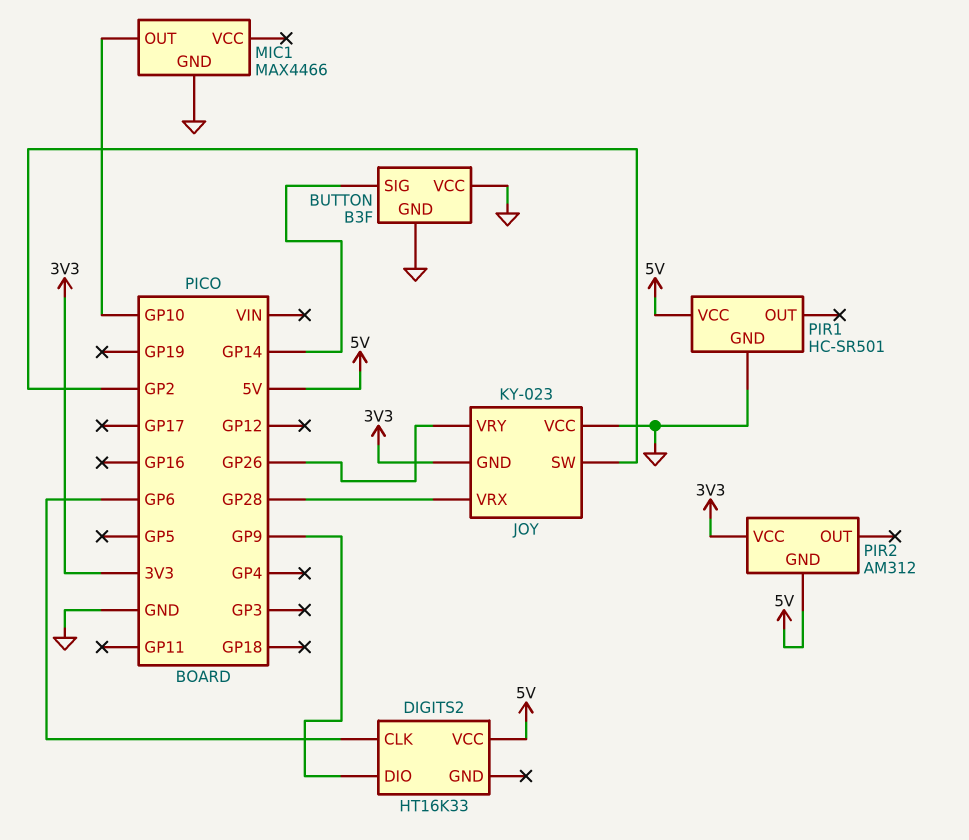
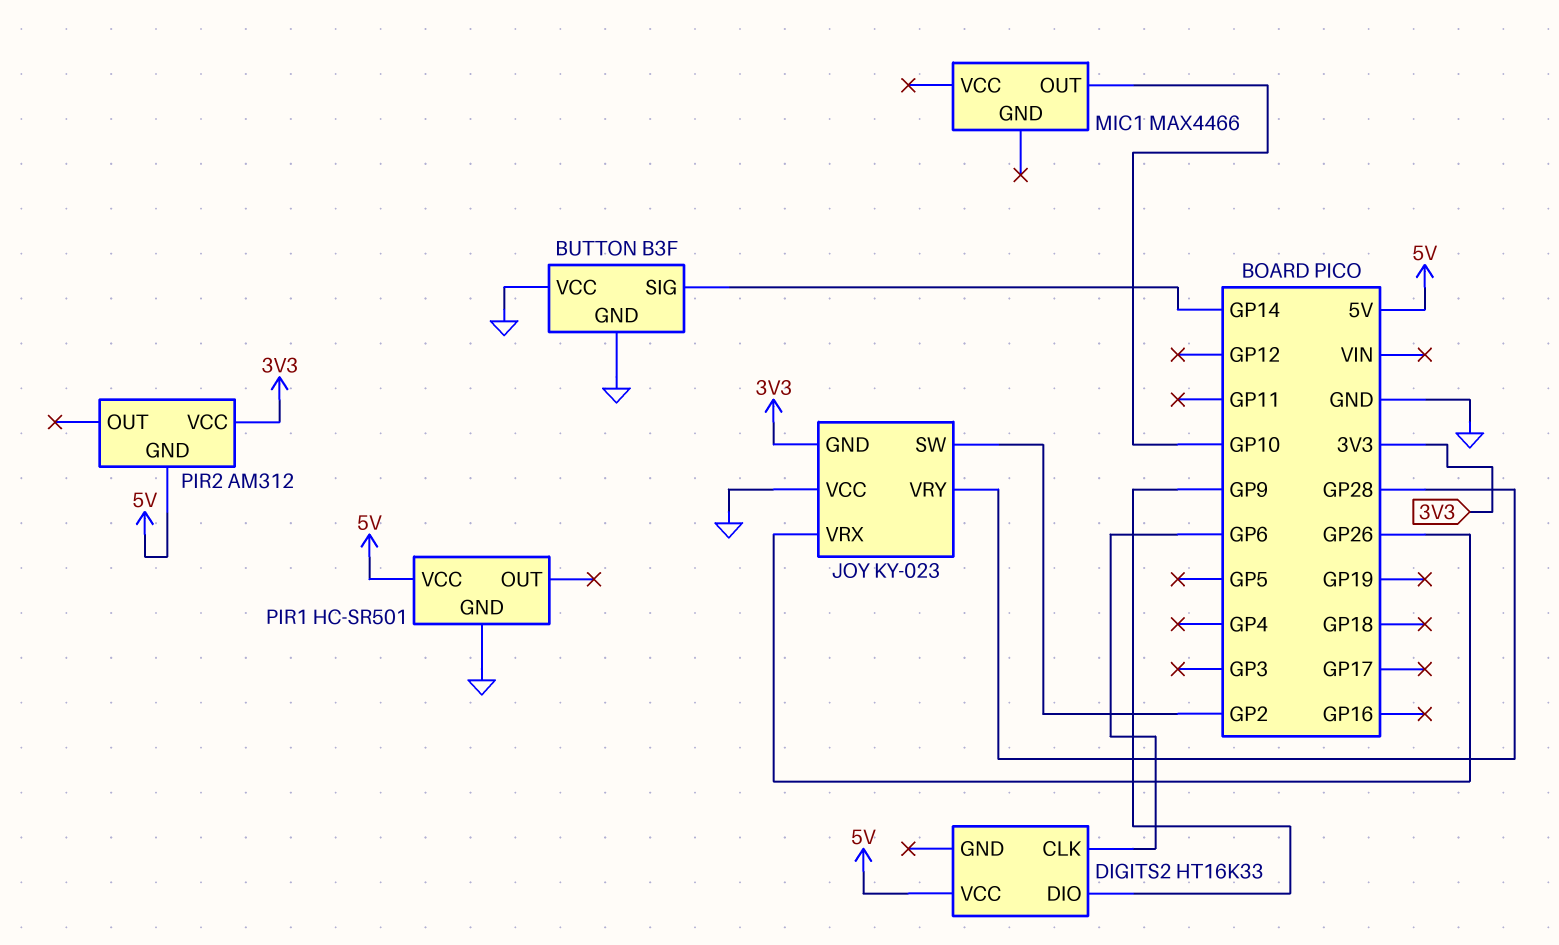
JOY pin VRX: GP28 -> GP26
JOY pin VRY: GP26 -> GP28
MIC1 pin GND: GND -> none

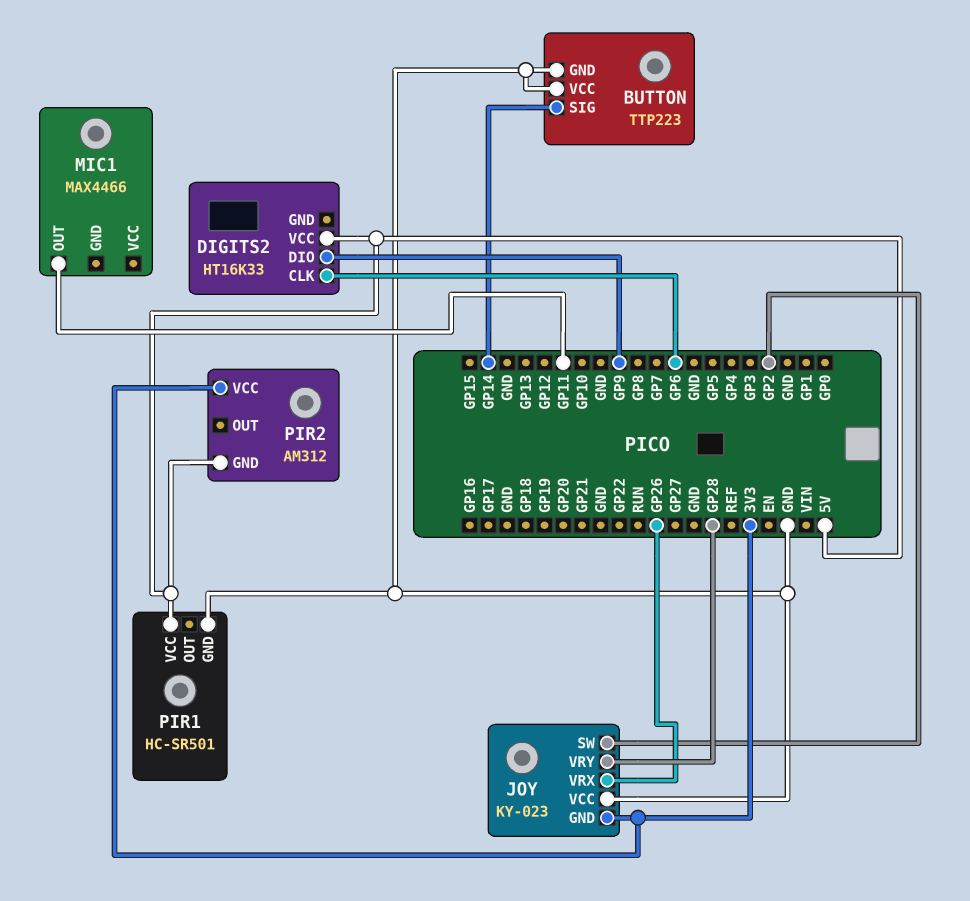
BUTTON: B3F -> TTP223
MIC1 pin OUT: GP10 -> GP11

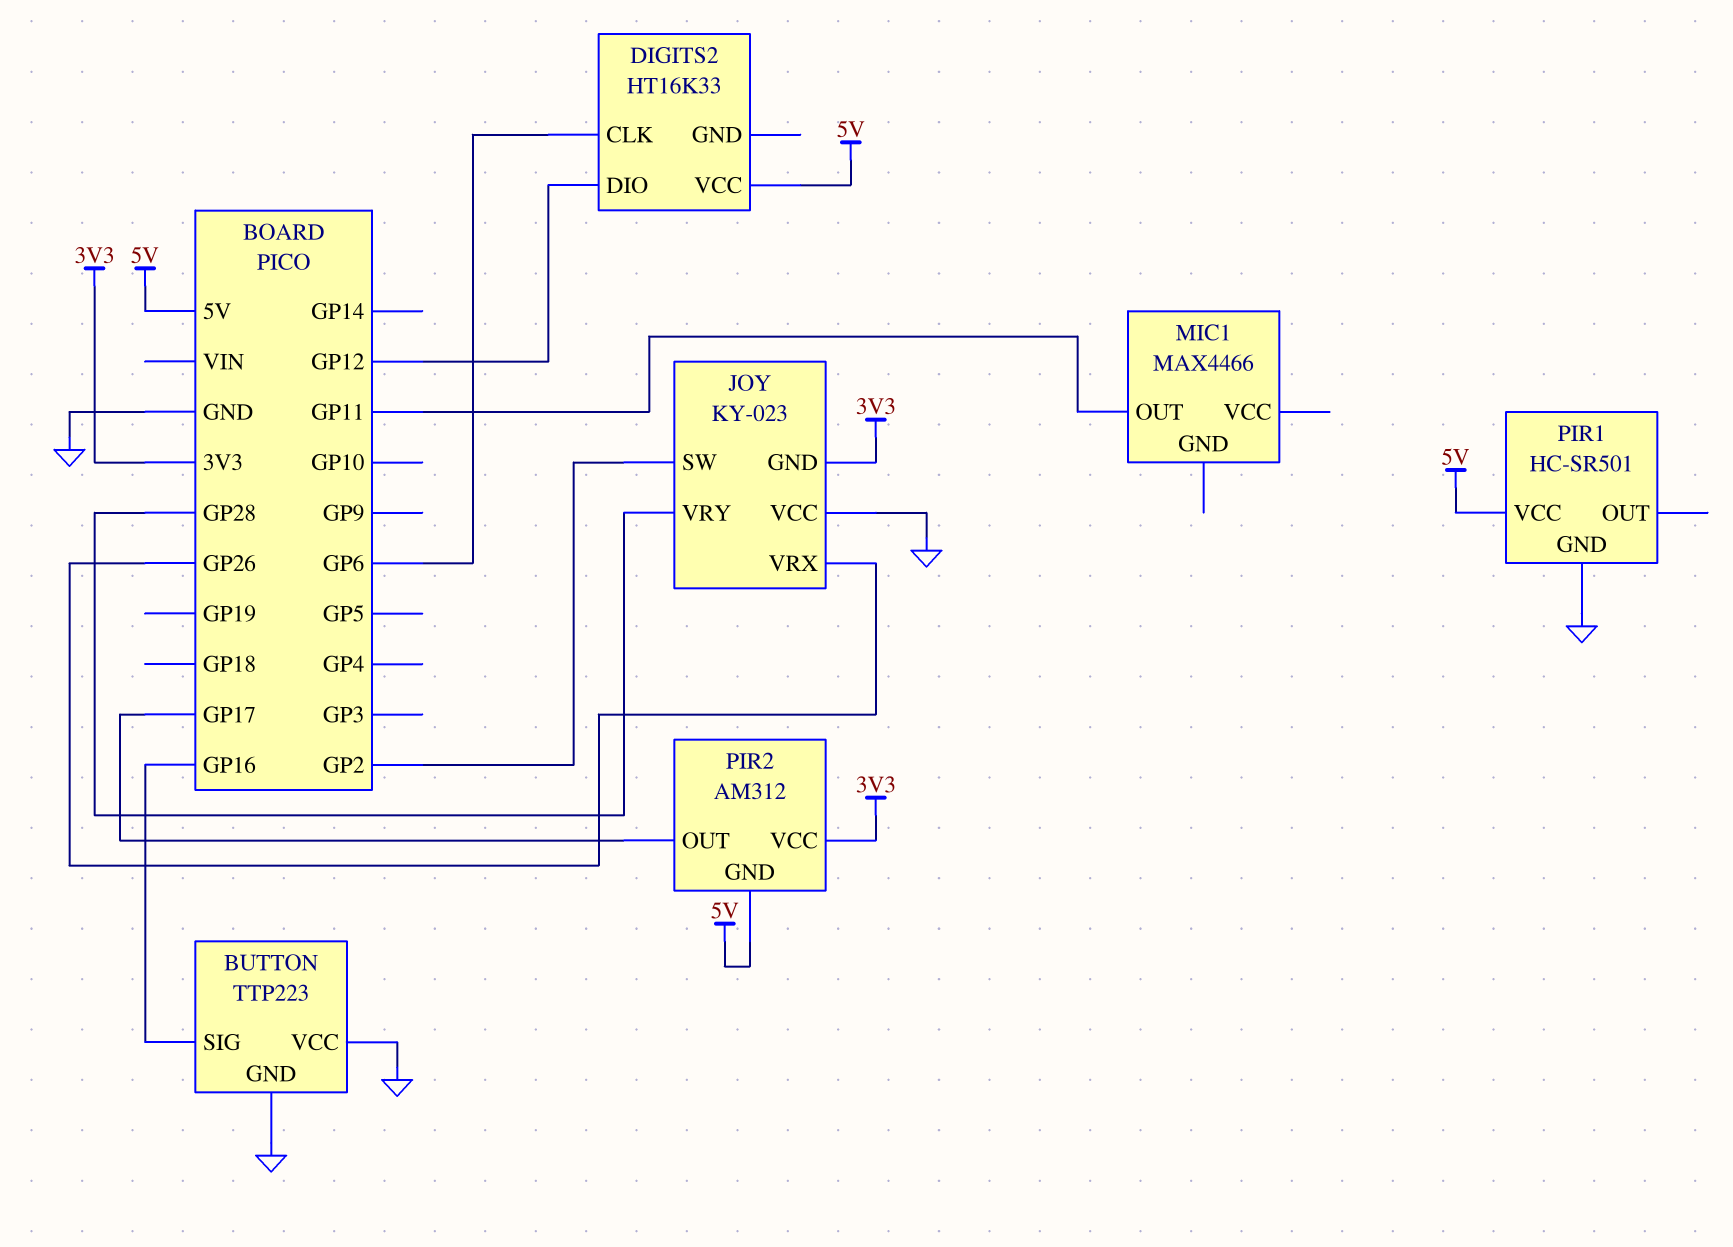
BUTTON pin SIG: GP14 -> GP16
DIGITS2 pin DIO: GP9 -> GP12
PIR2 pin OUT: none -> GP17

